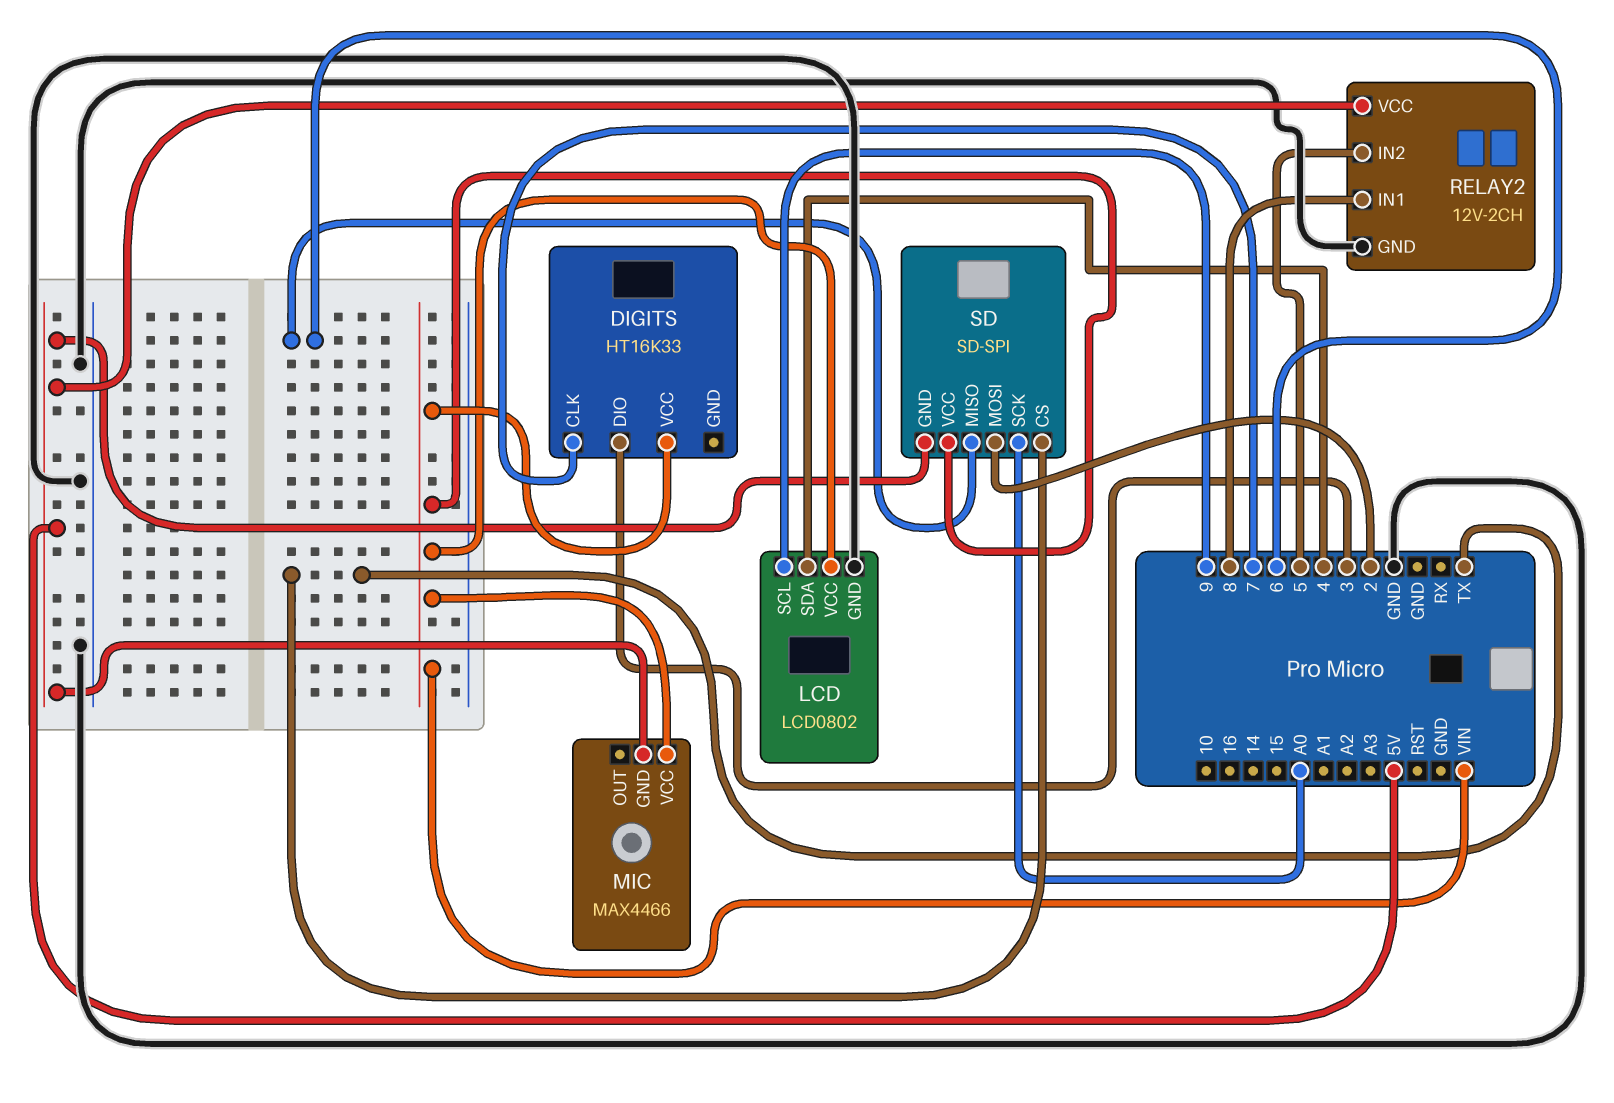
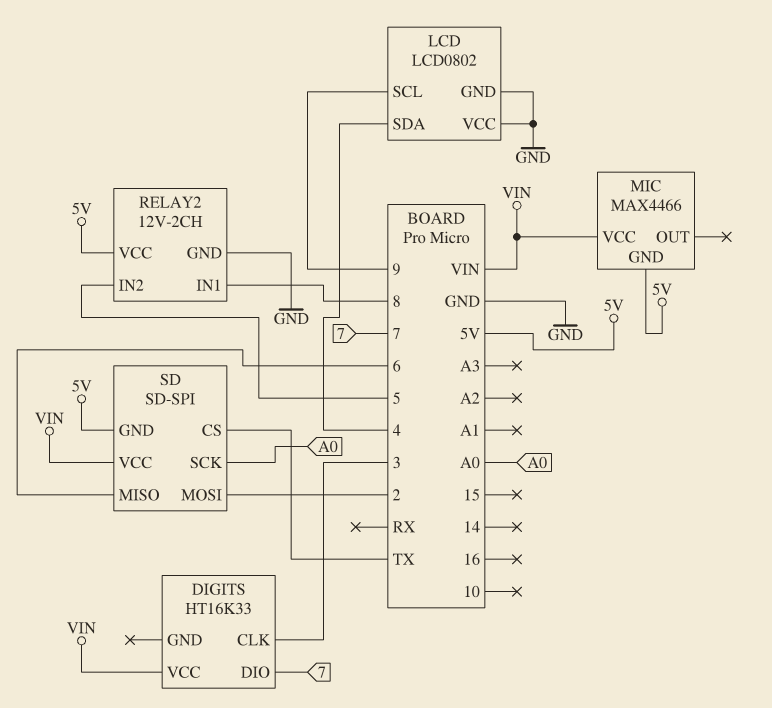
DIGITS pin CLK: 7 -> 3
DIGITS pin DIO: 3 -> 7
LCD pin VCC: VIN -> GND

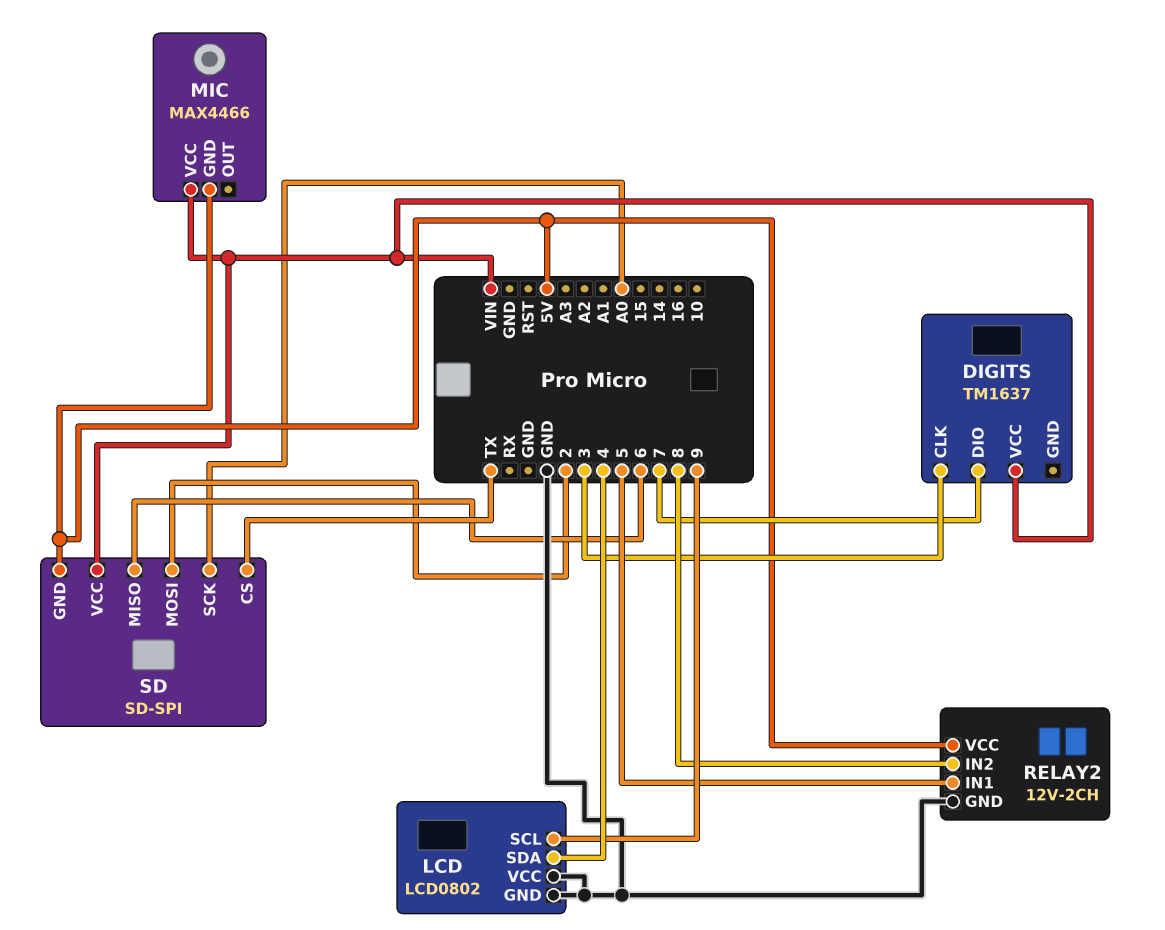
DIGITS: HT16K33 -> TM1637
RELAY2 pin IN1: 8 -> 5
RELAY2 pin IN2: 5 -> 8

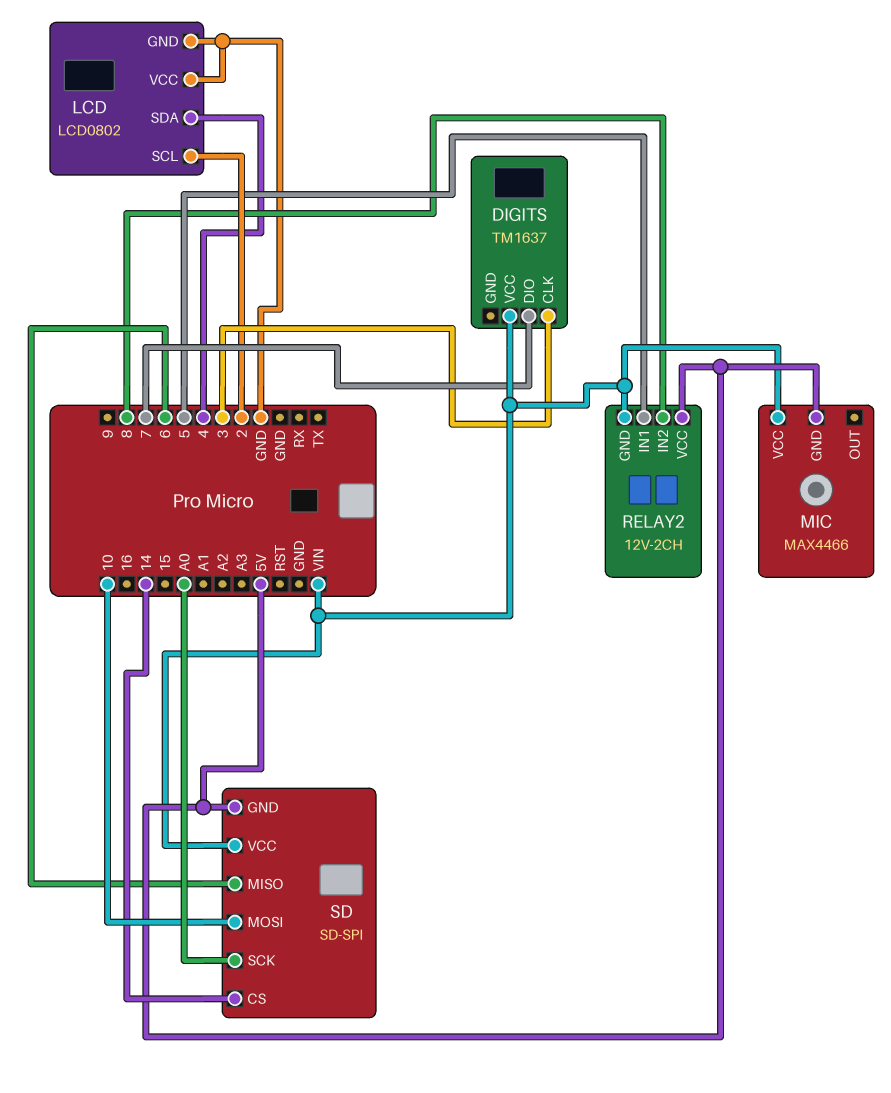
LCD pin SCL: 9 -> 2
RELAY2 pin GND: GND -> VIN
SD pin CS: TX -> 14
SD pin MOSI: 2 -> 10

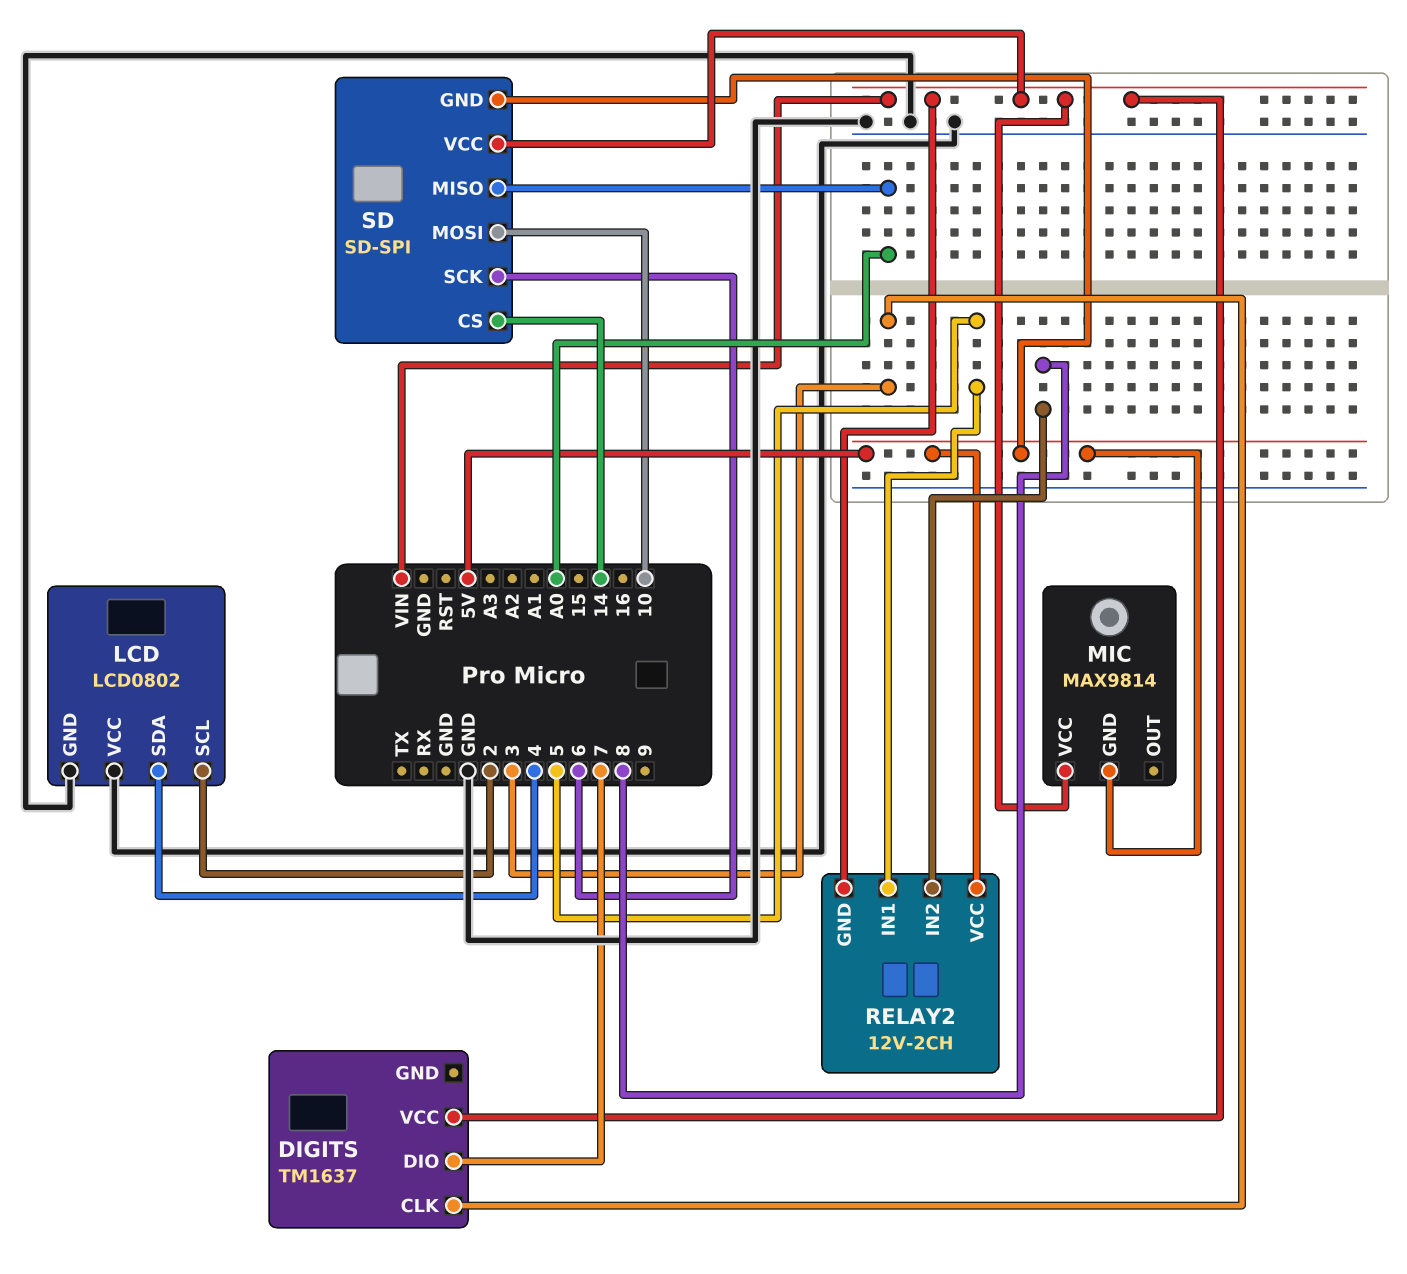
MIC: MAX4466 -> MAX9814
SD pin MISO: 6 -> A0
SD pin SCK: A0 -> 6

